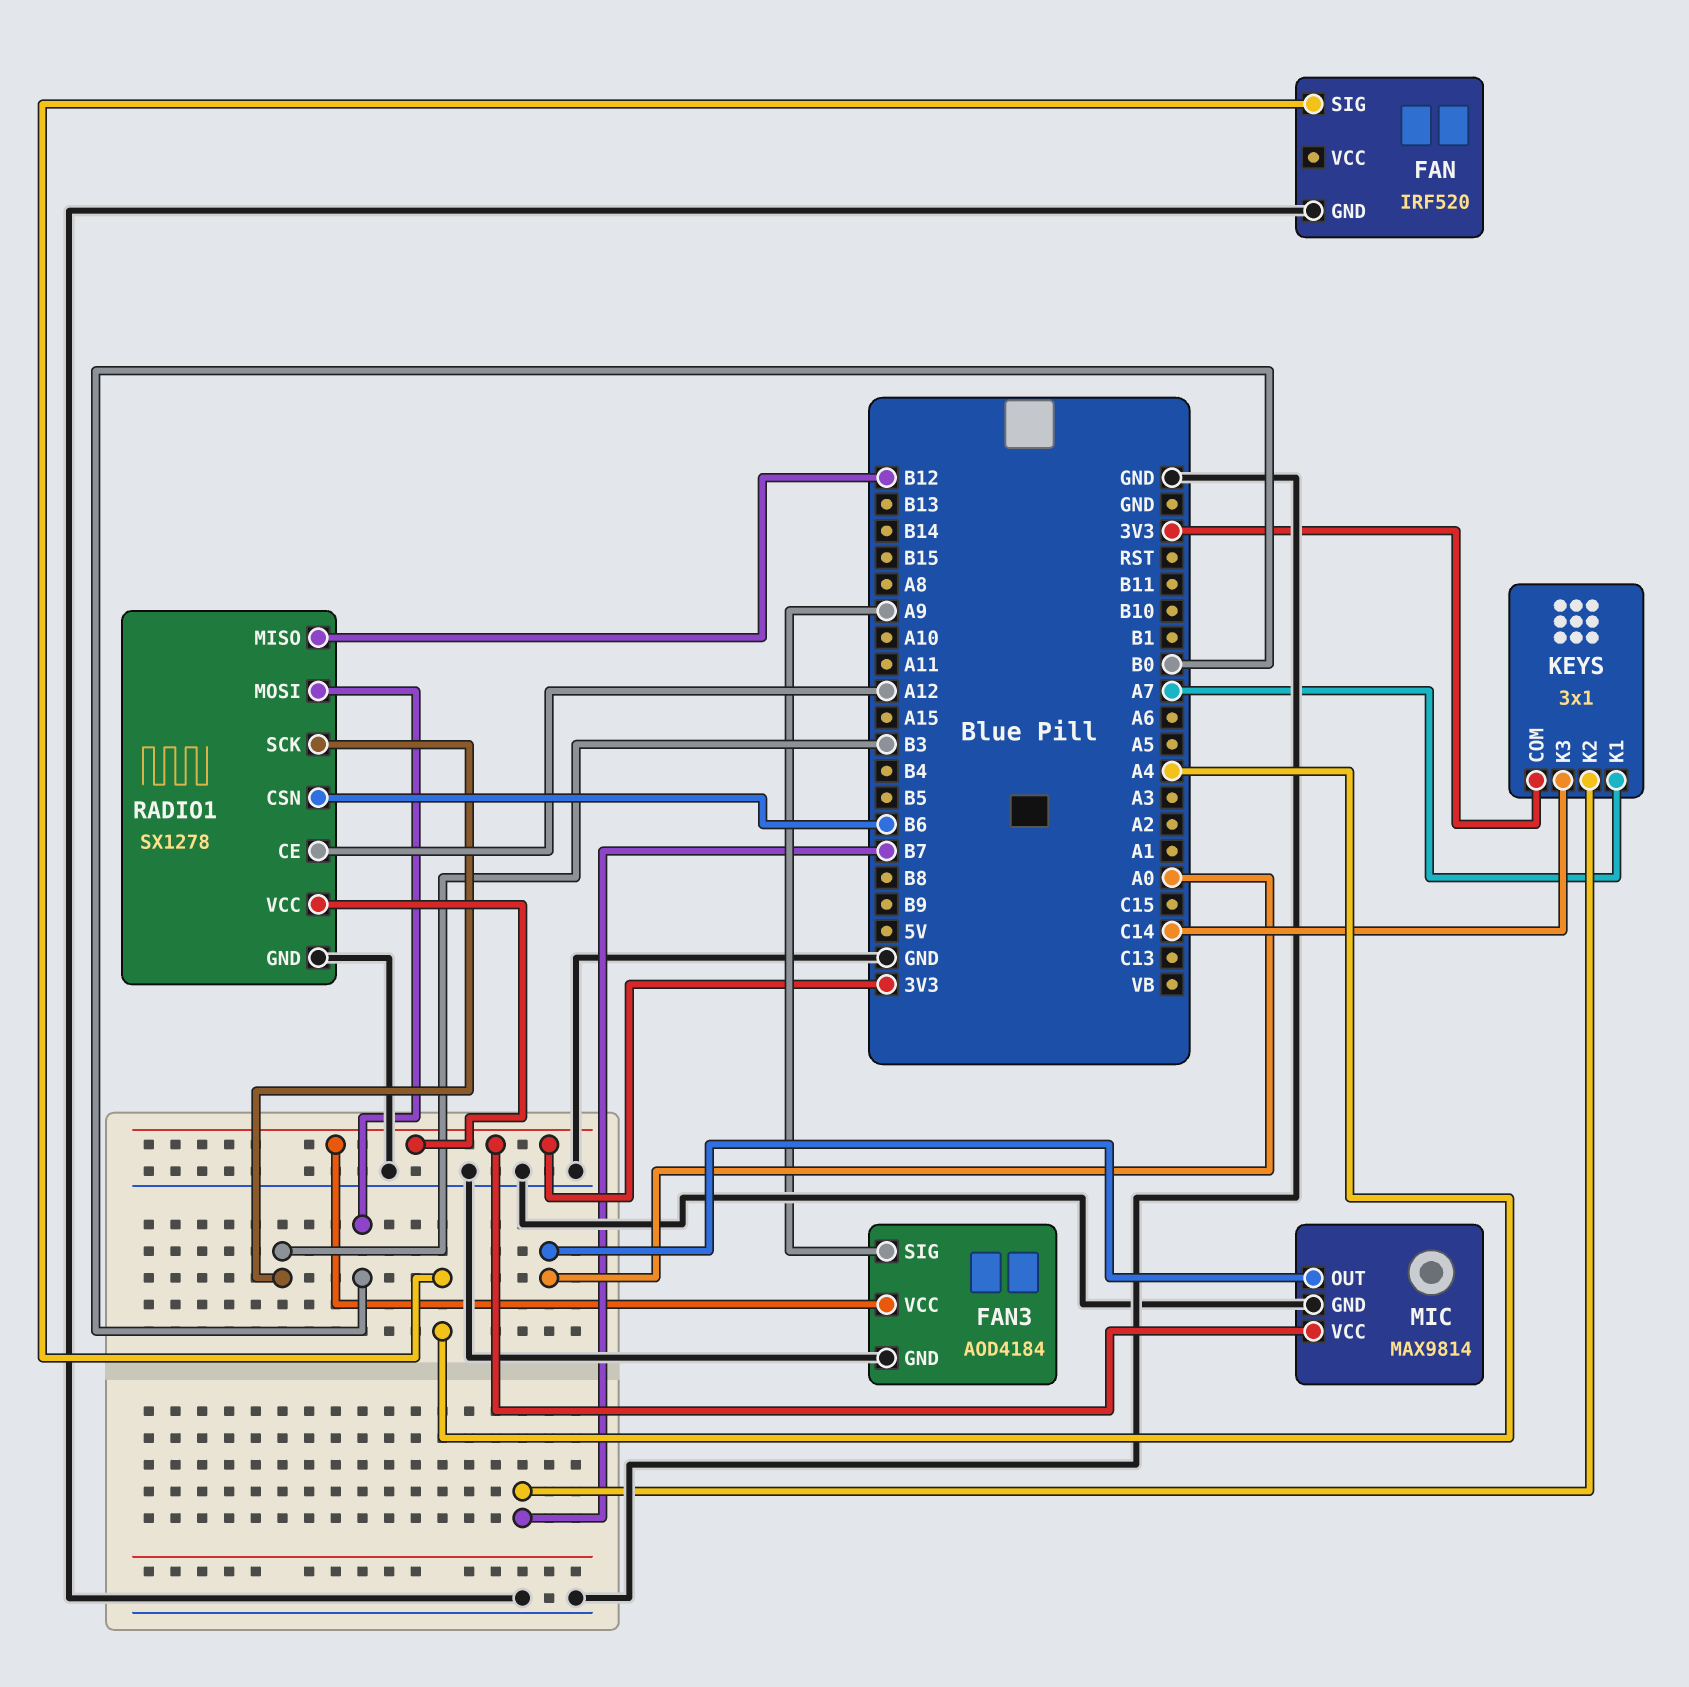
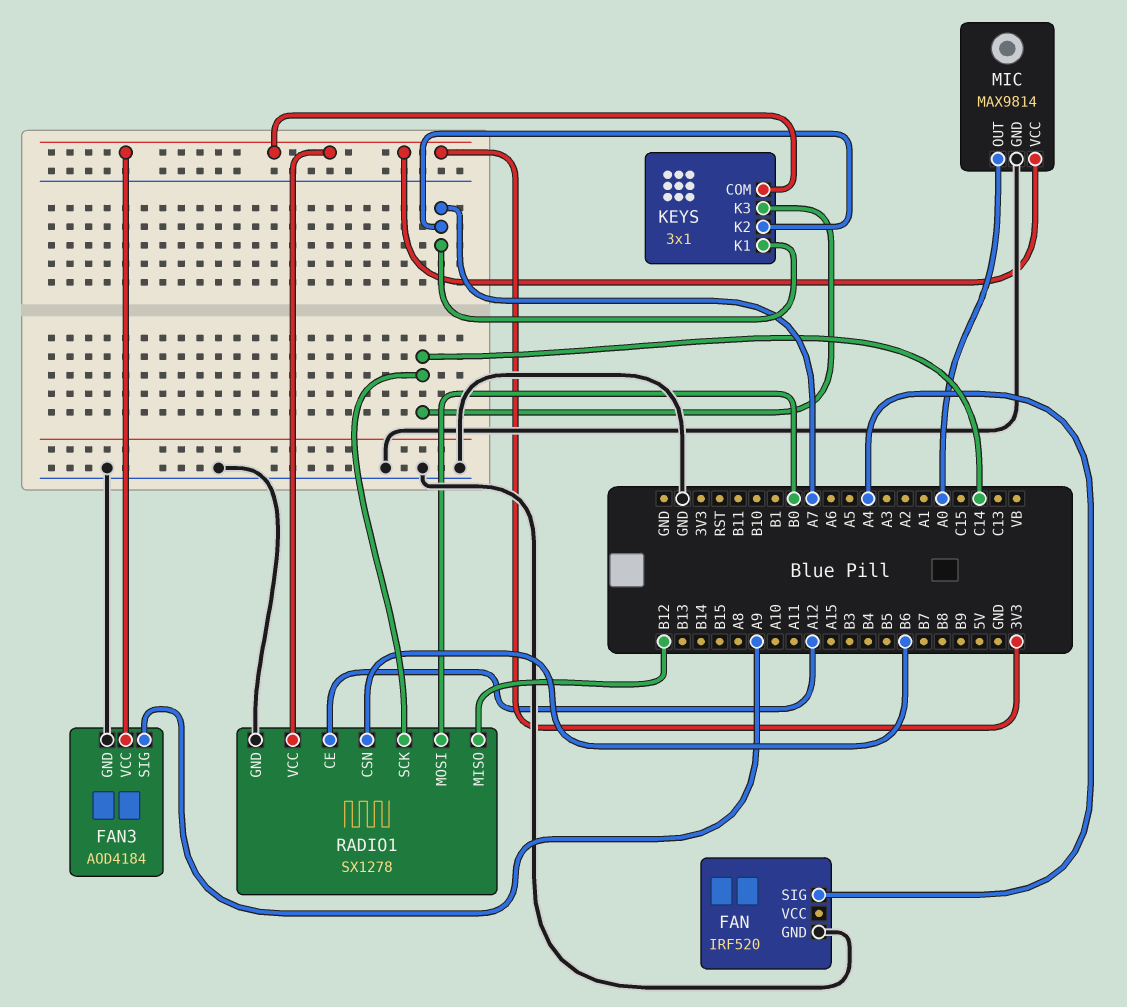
KEYS pin K2: B7 -> A7
RADIO1 pin SCK: B3 -> C14

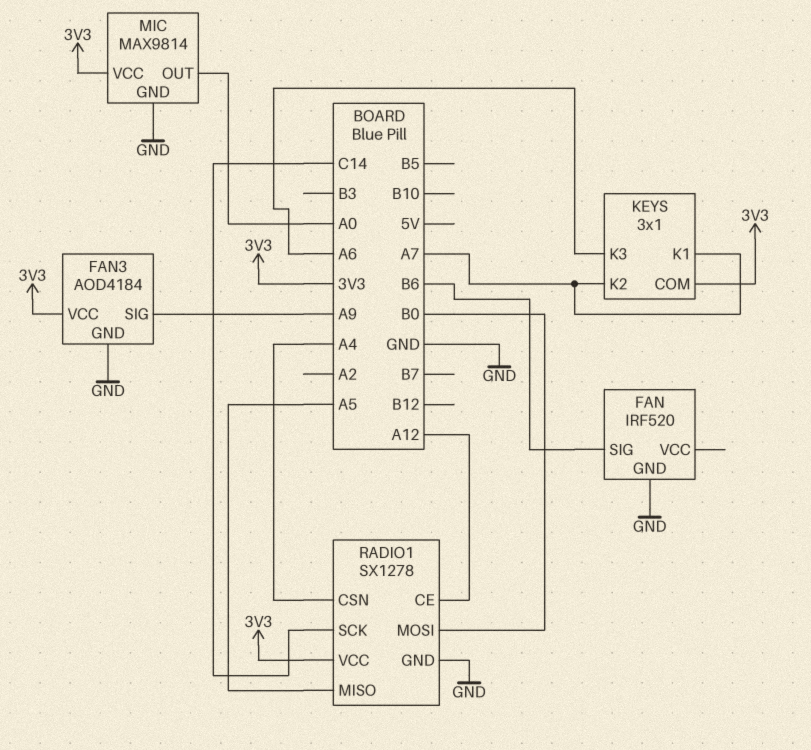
FAN pin SIG: A4 -> B6
KEYS pin K3: C14 -> A6
RADIO1 pin CSN: B6 -> A4
RADIO1 pin MISO: B12 -> A5

